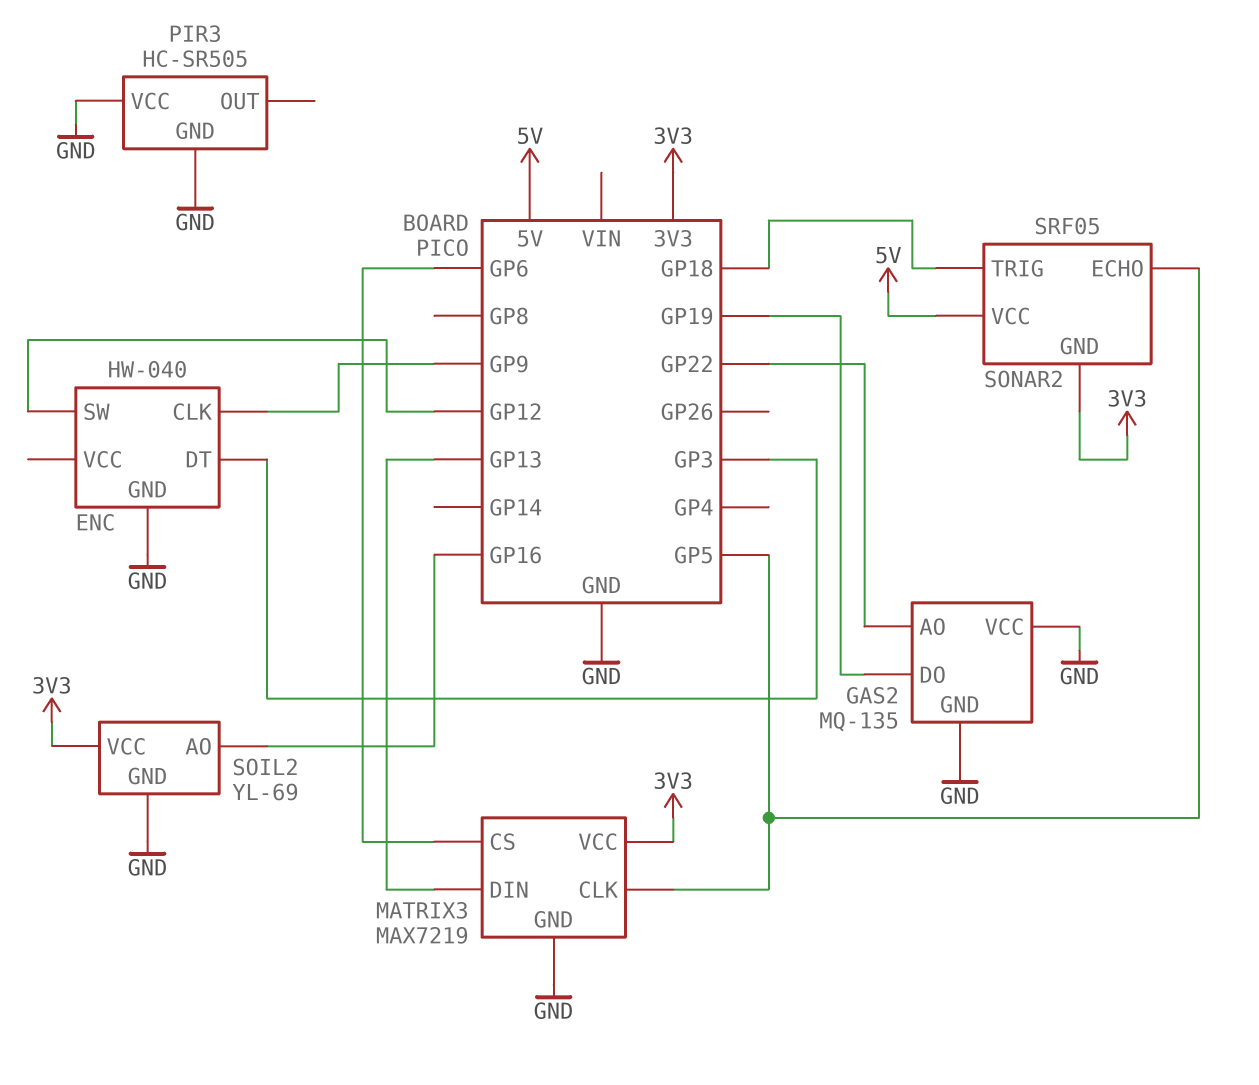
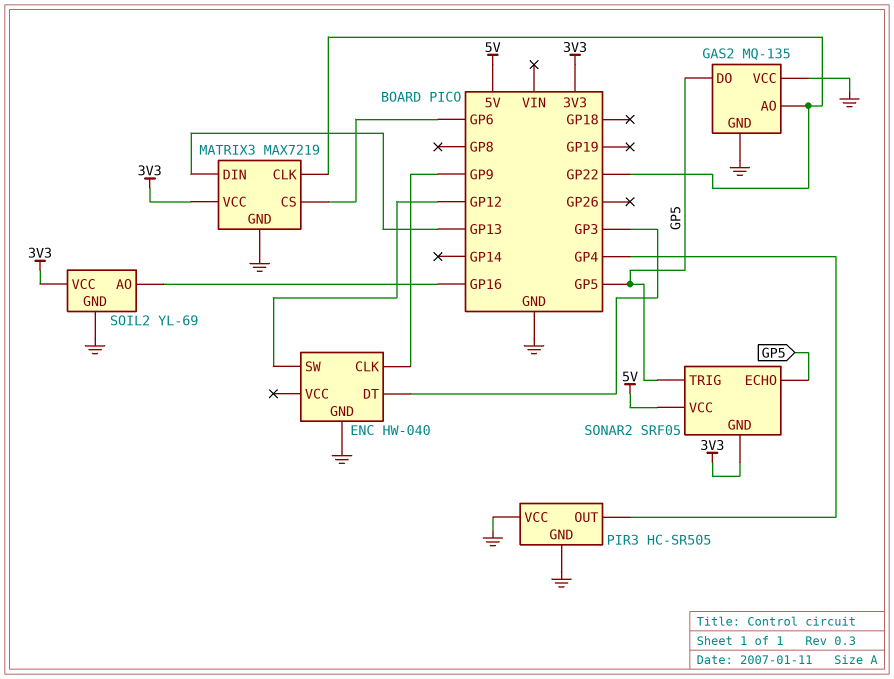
GAS2 pin DO: GP19 -> GP5
MATRIX3 pin CLK: GP5 -> GP22
PIR3 pin OUT: none -> GP4
SONAR2 pin TRIG: GP18 -> GP5

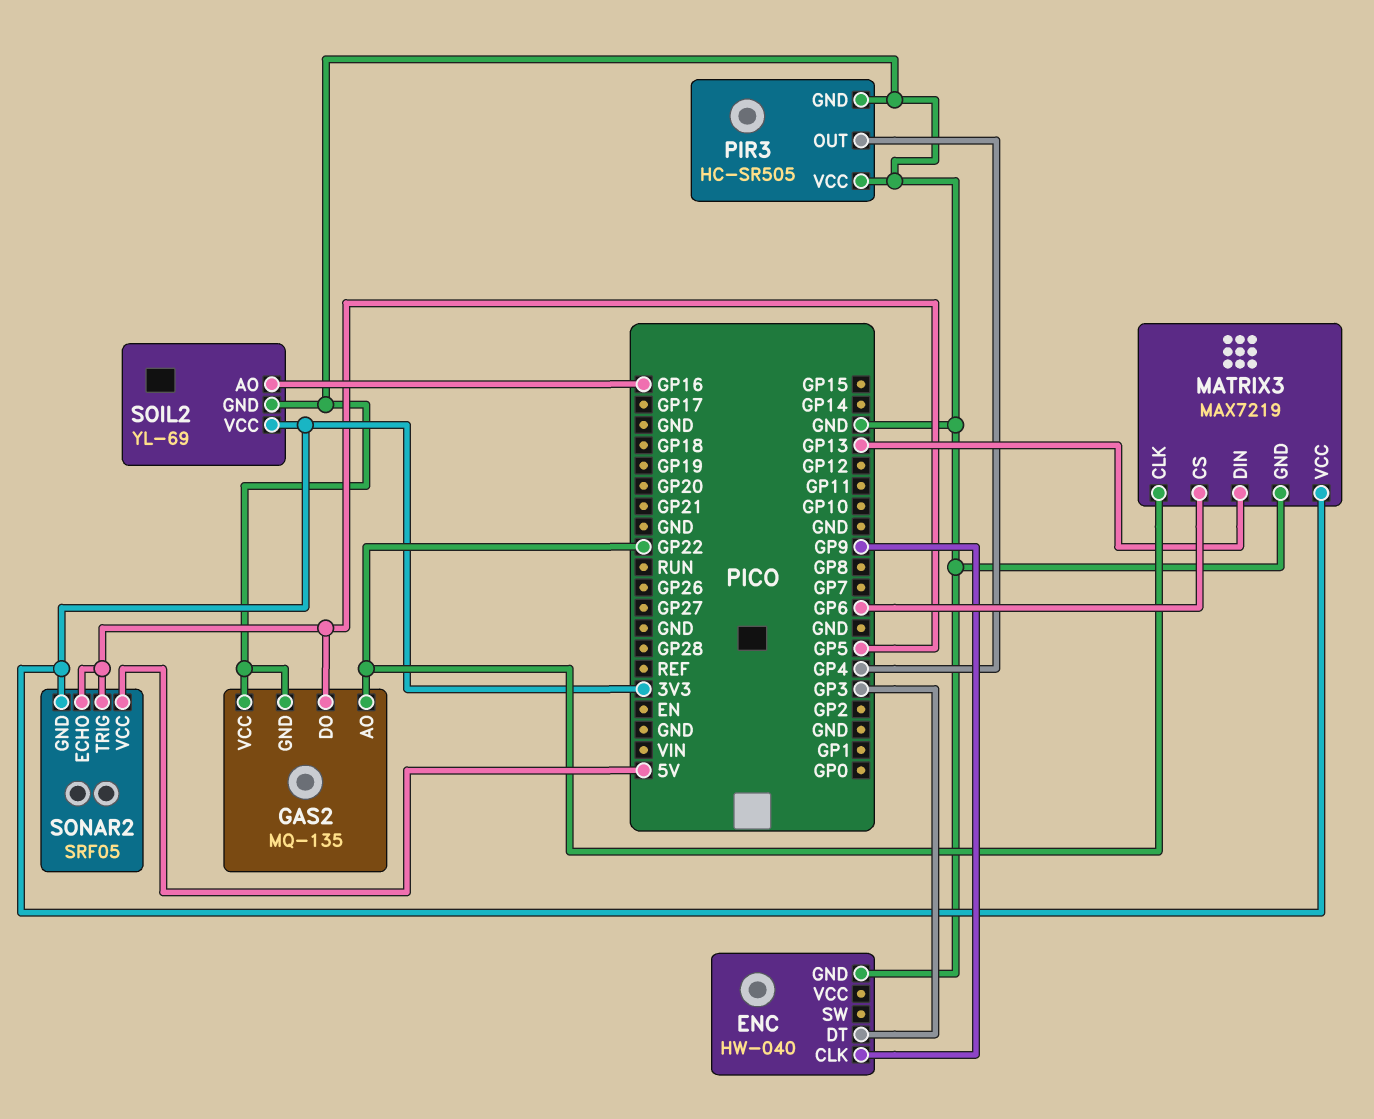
ENC pin SW: GP12 -> none

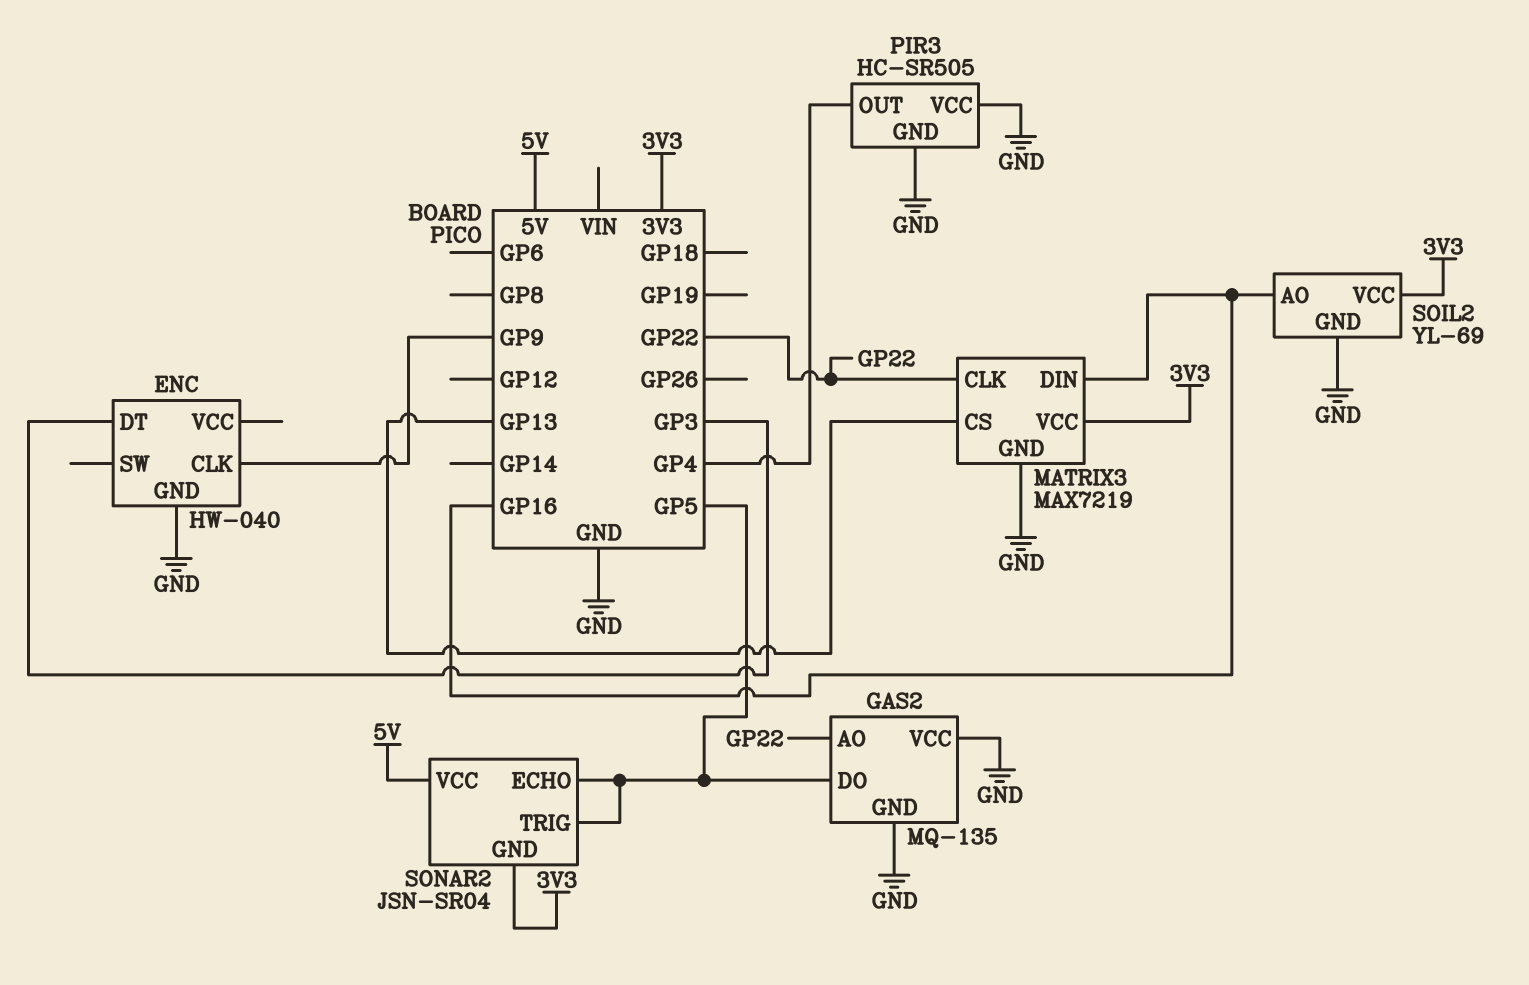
MATRIX3 pin CS: GP6 -> GP13
MATRIX3 pin DIN: GP13 -> GP16
SONAR2: SRF05 -> JSN-SR04

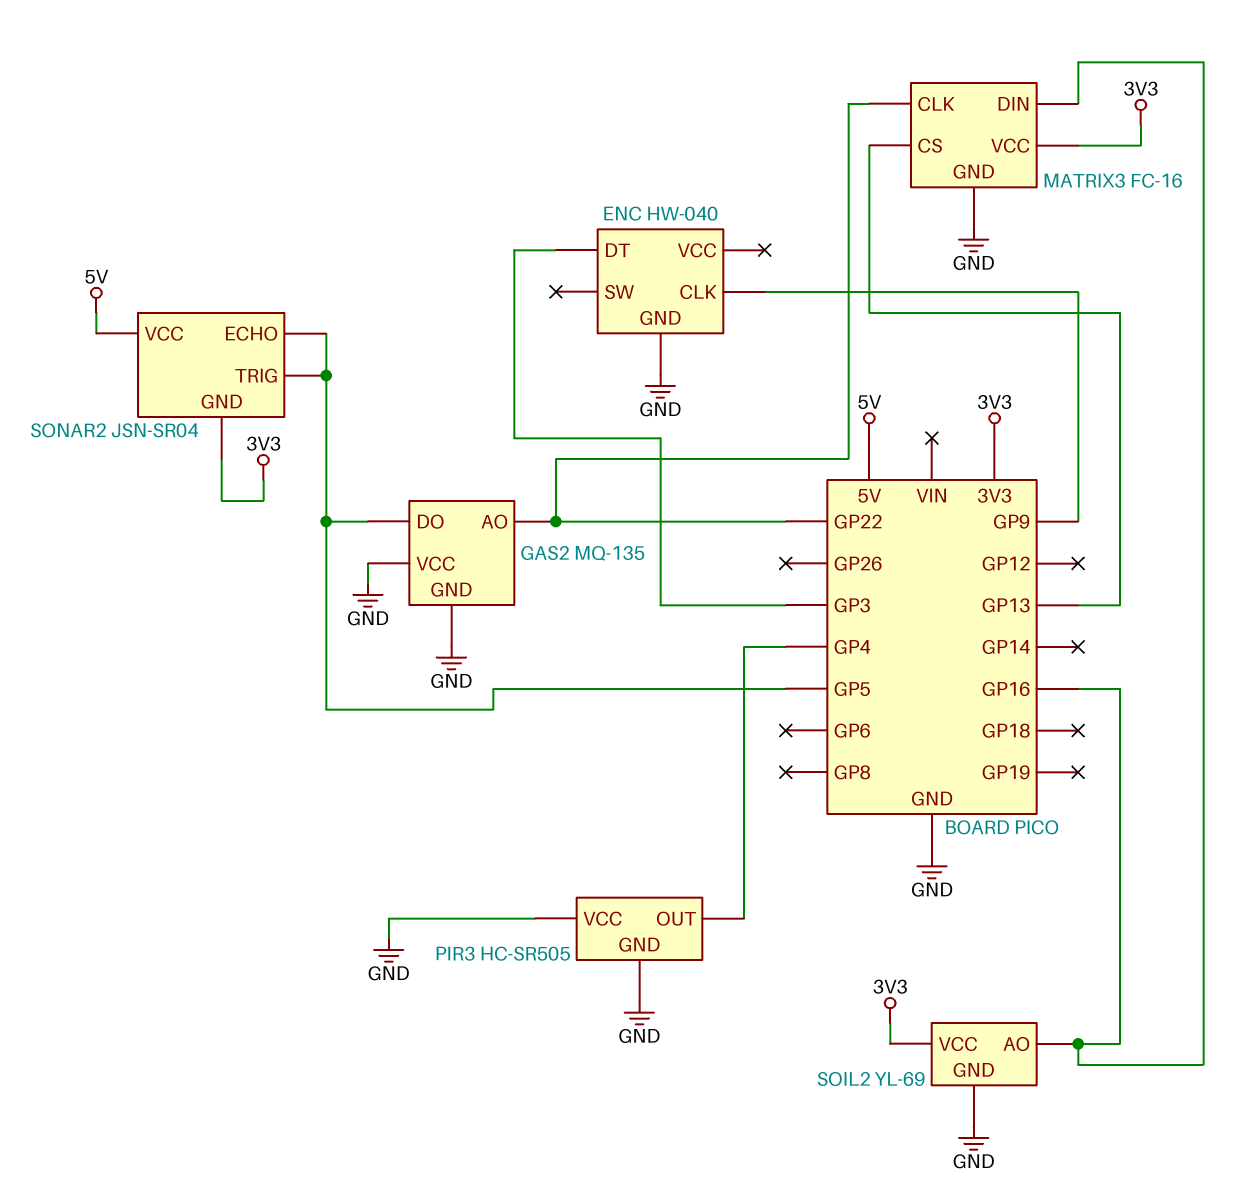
MATRIX3: MAX7219 -> FC-16

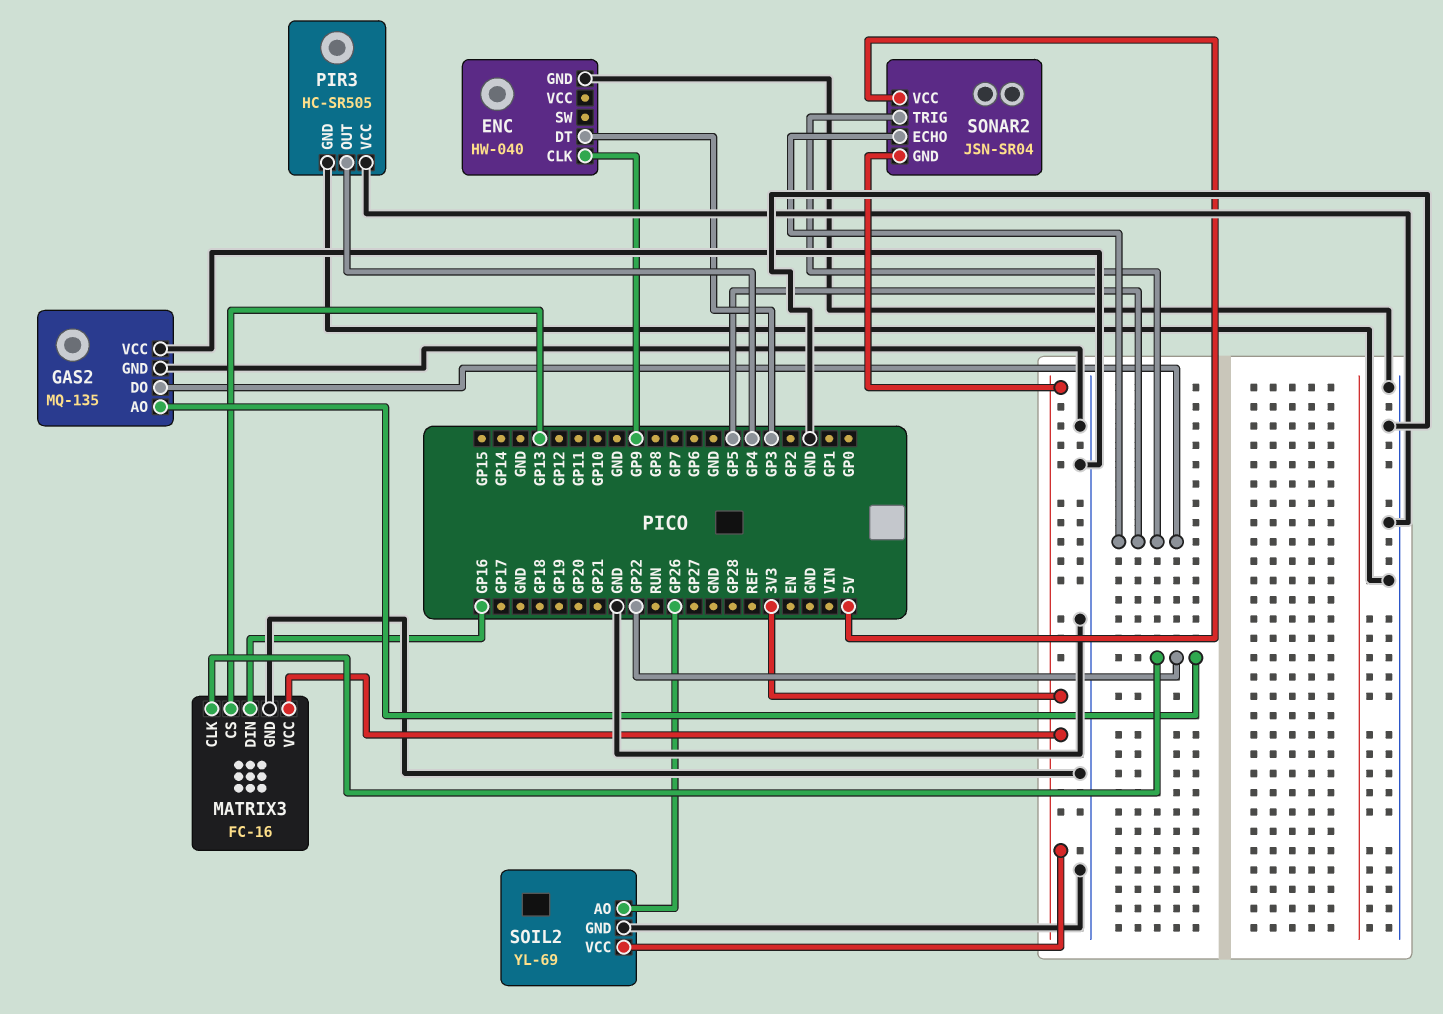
SOIL2 pin AO: GP16 -> GP26

